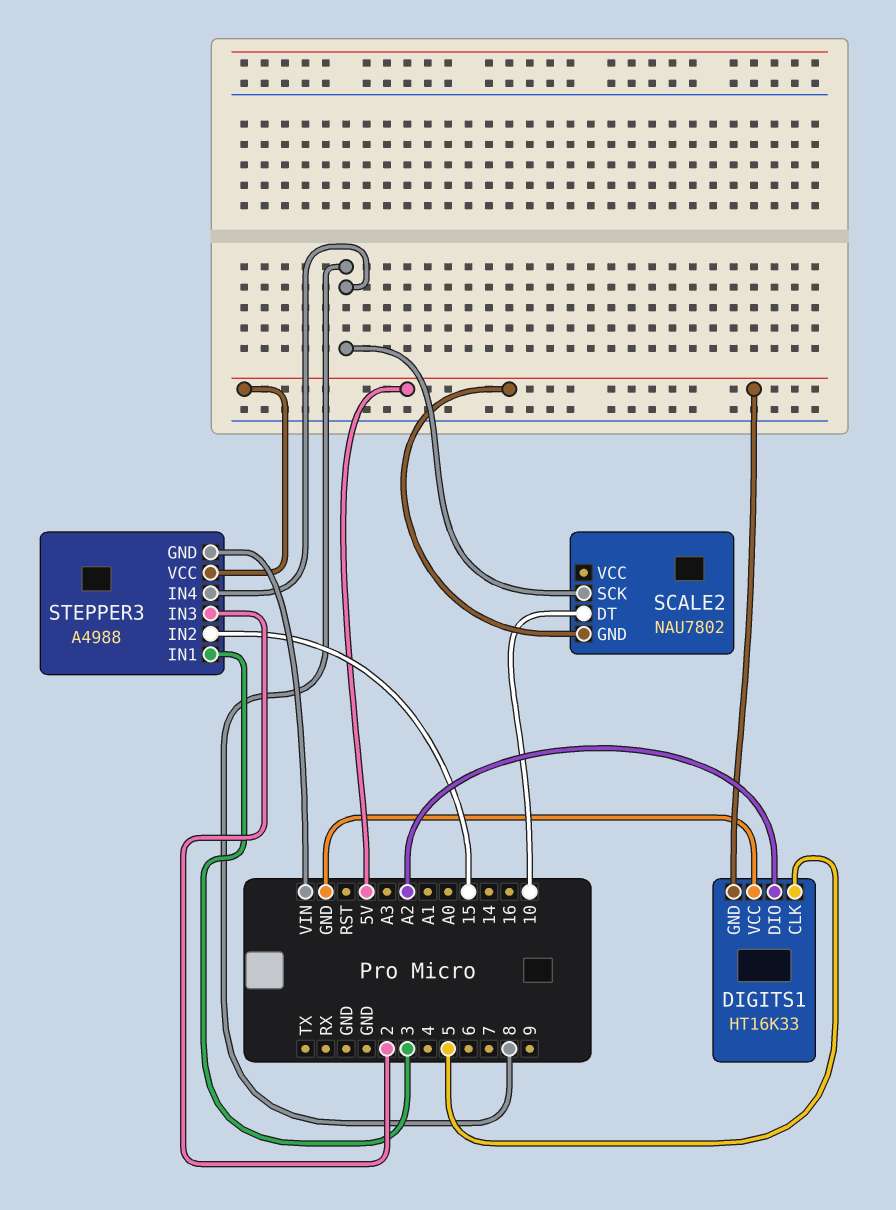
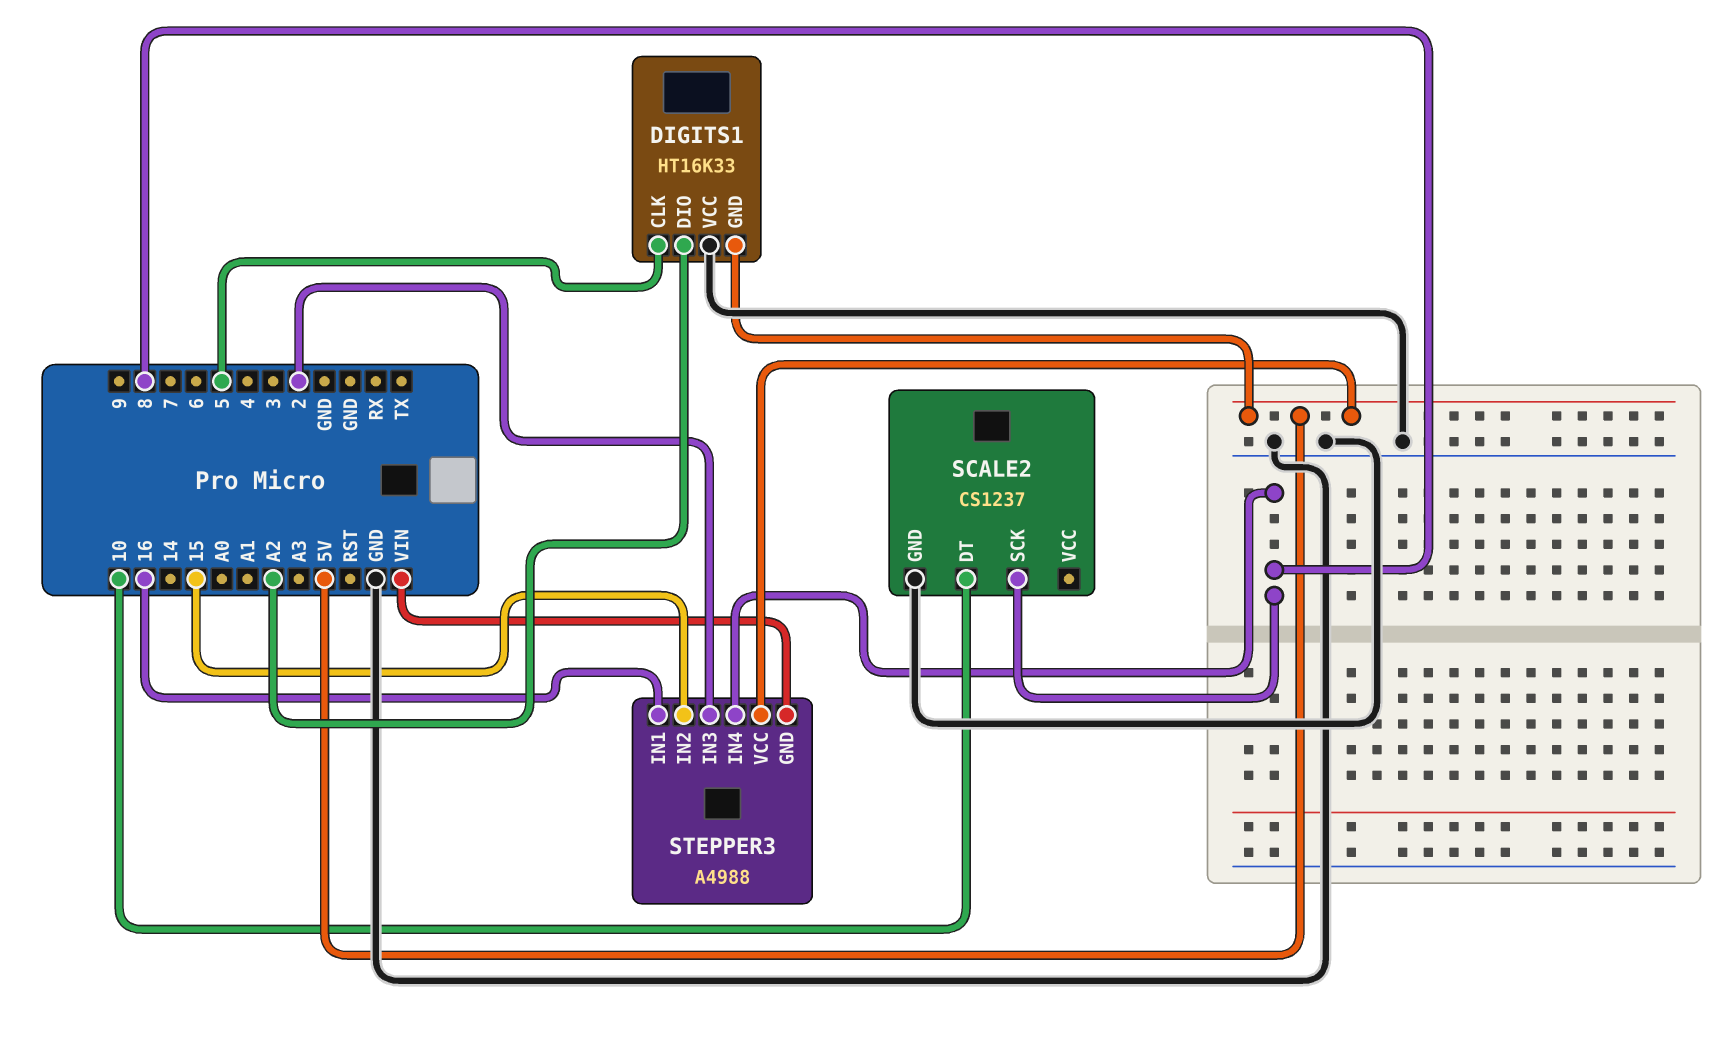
SCALE2: NAU7802 -> CS1237
SCALE2 pin GND: 5V -> GND
STEPPER3 pin IN1: 3 -> 16

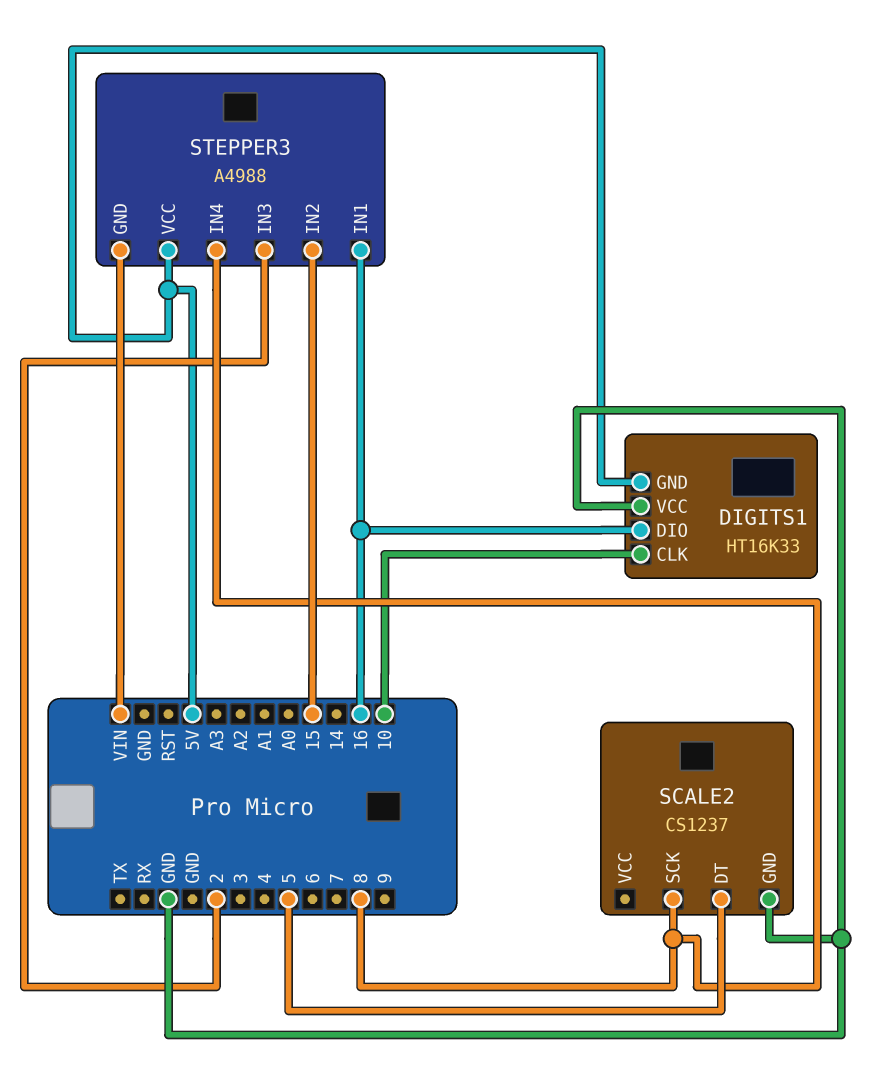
DIGITS1 pin CLK: 5 -> 10
DIGITS1 pin DIO: A2 -> 16
SCALE2 pin DT: 10 -> 5

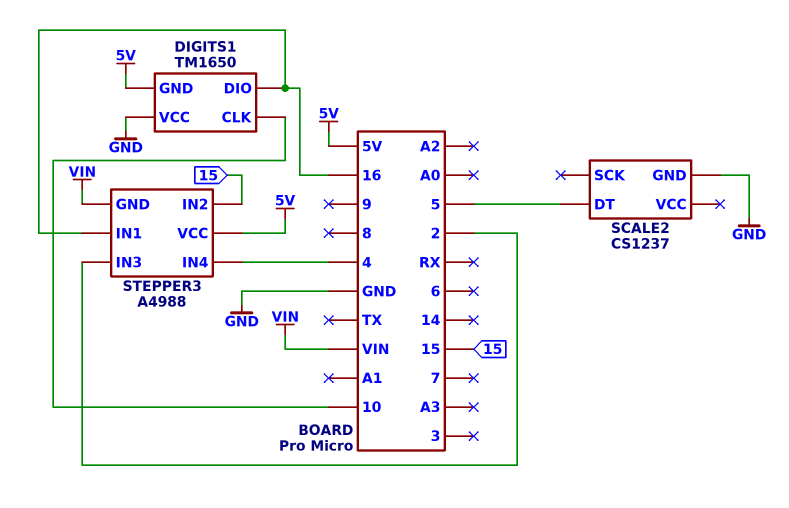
DIGITS1: HT16K33 -> TM1650
SCALE2 pin SCK: 8 -> none
STEPPER3 pin IN4: 8 -> 4

